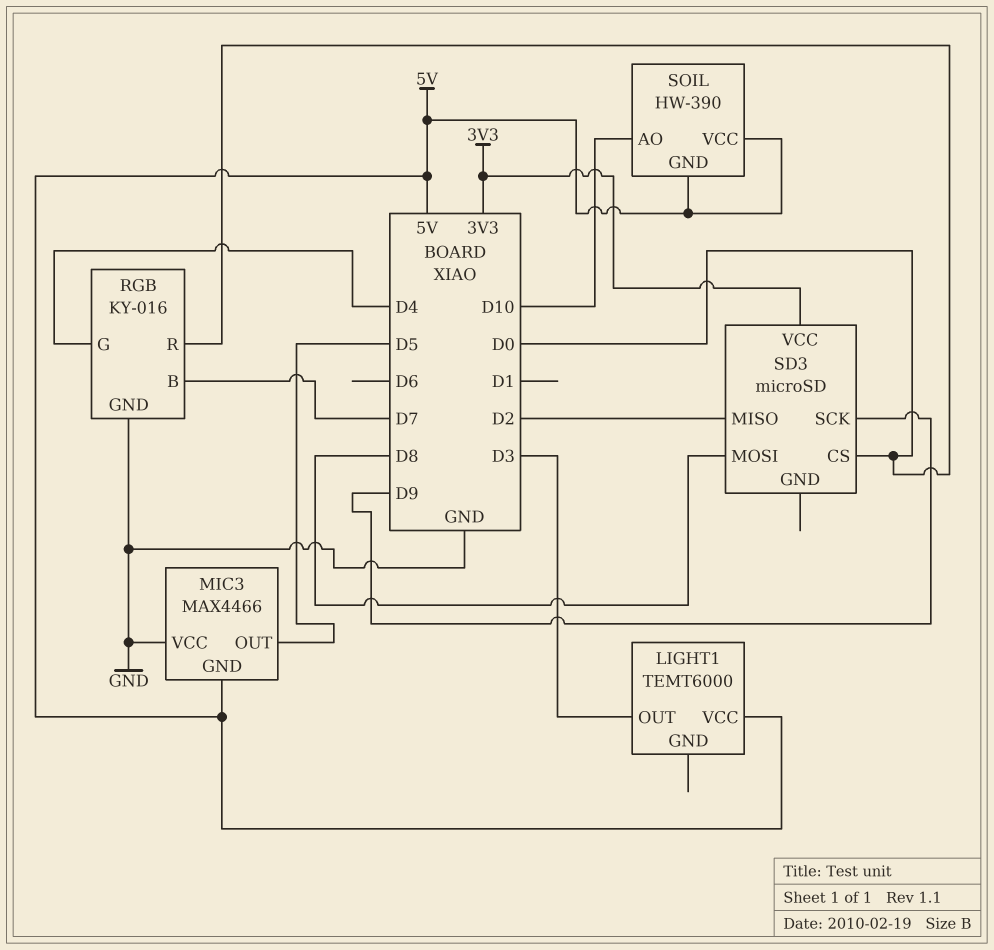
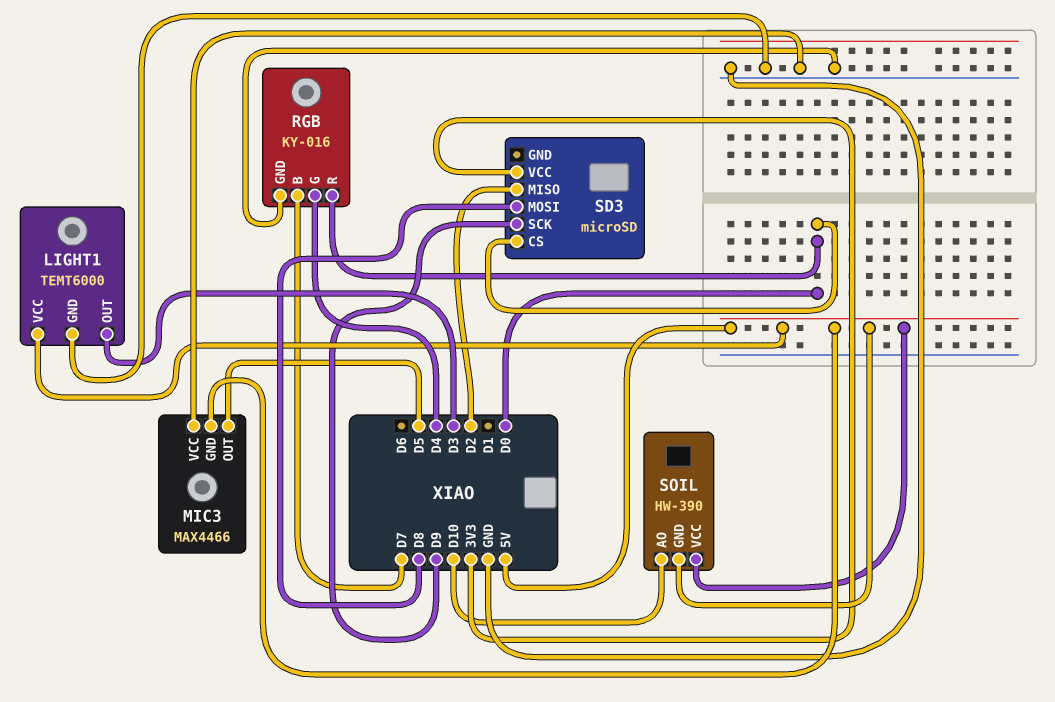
LIGHT1 pin GND: none -> GND

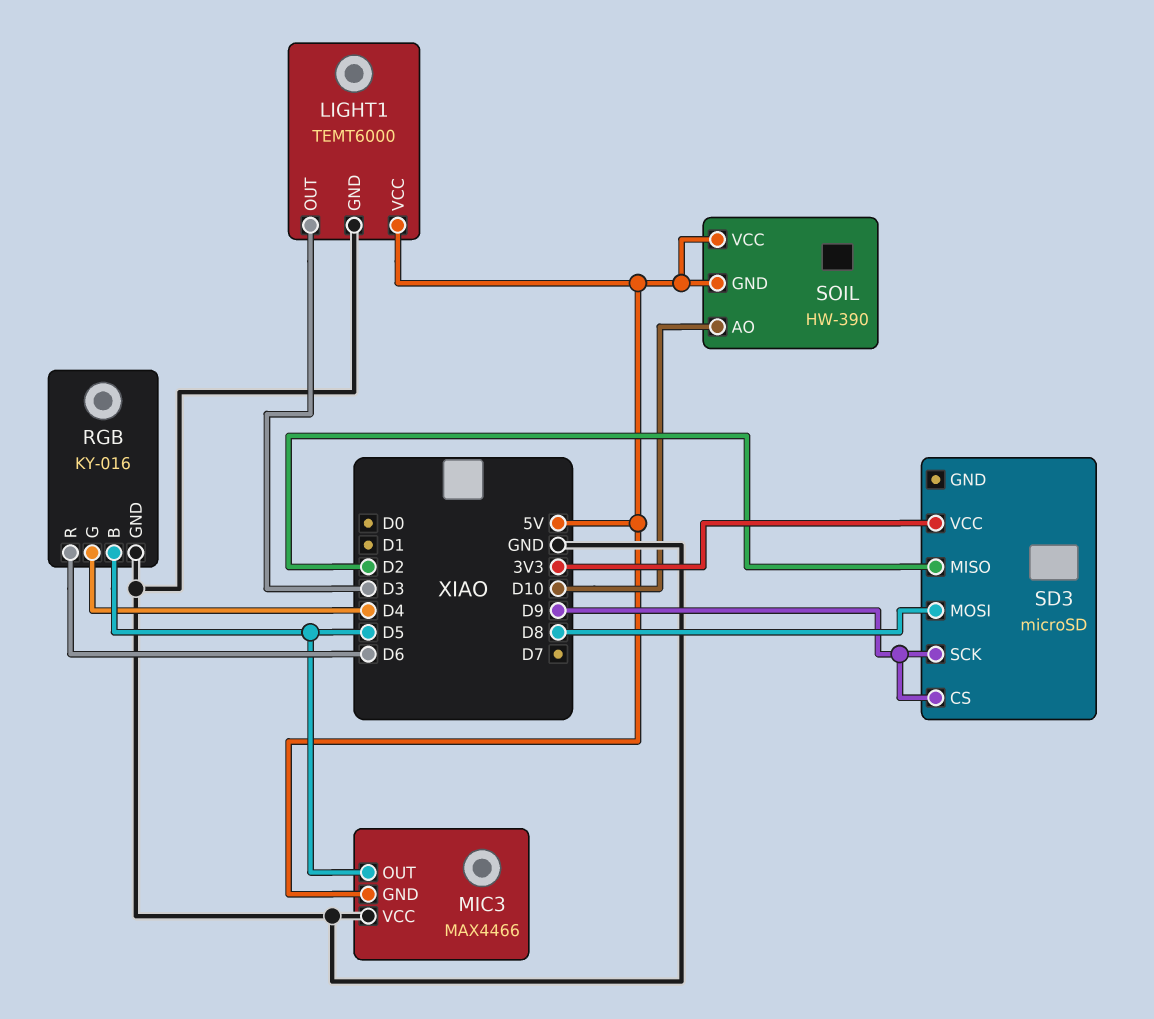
RGB pin B: D7 -> D5
RGB pin R: D0 -> D6
SD3 pin CS: D0 -> D9

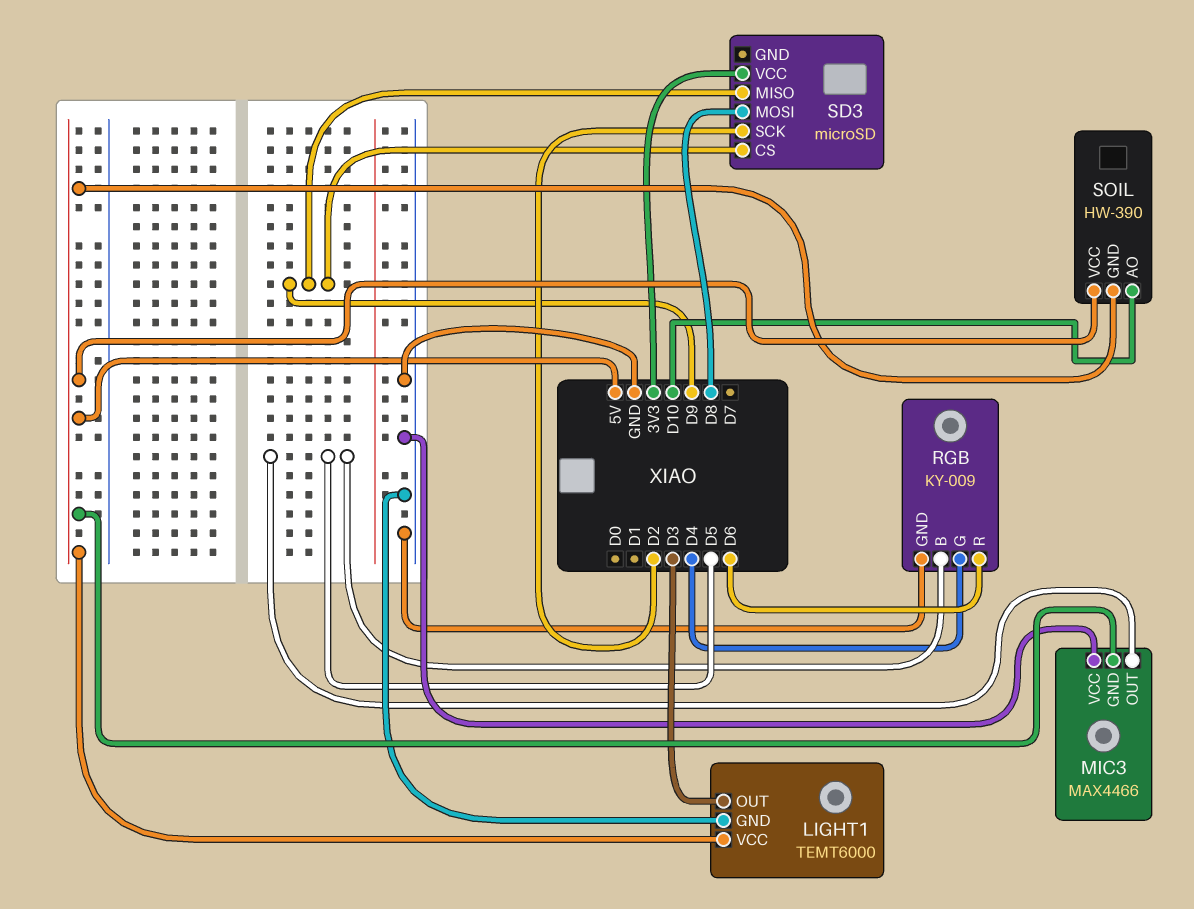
RGB: KY-016 -> KY-009
SD3 pin MISO: D2 -> D9
SD3 pin SCK: D9 -> D2

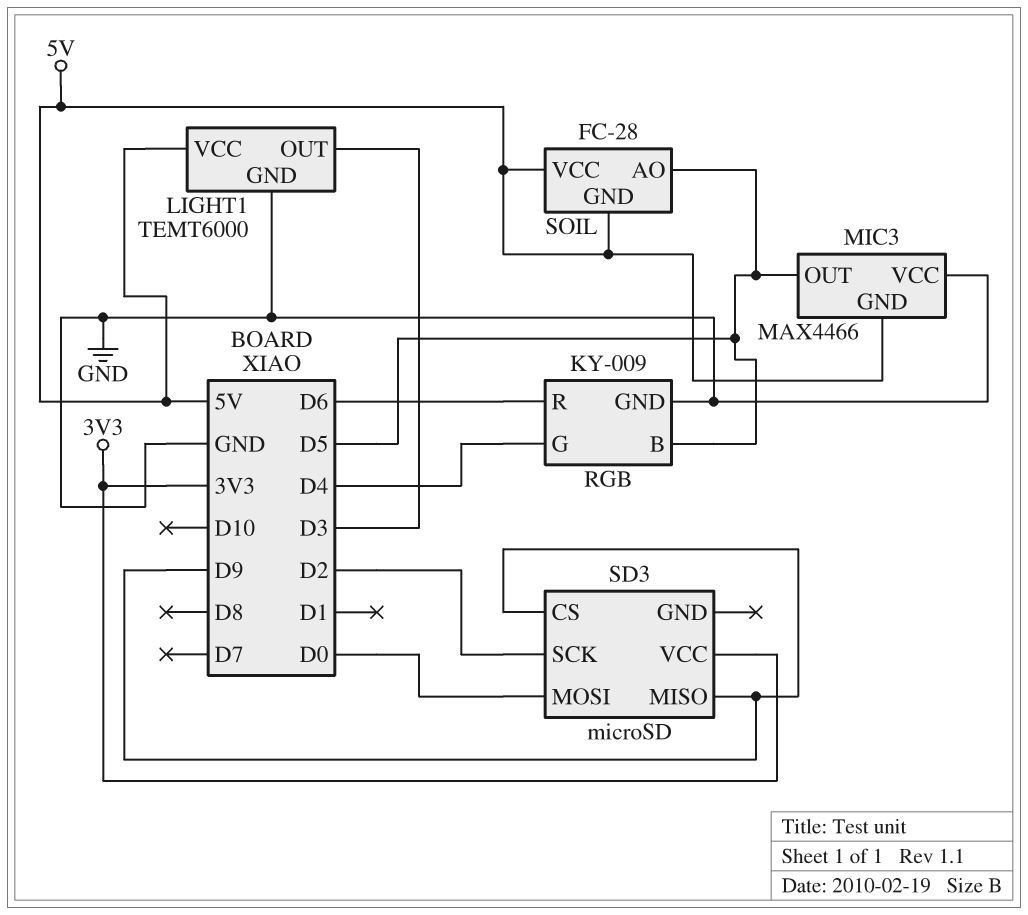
SD3 pin MOSI: D8 -> D0
SOIL: HW-390 -> FC-28
SOIL pin AO: D10 -> D5

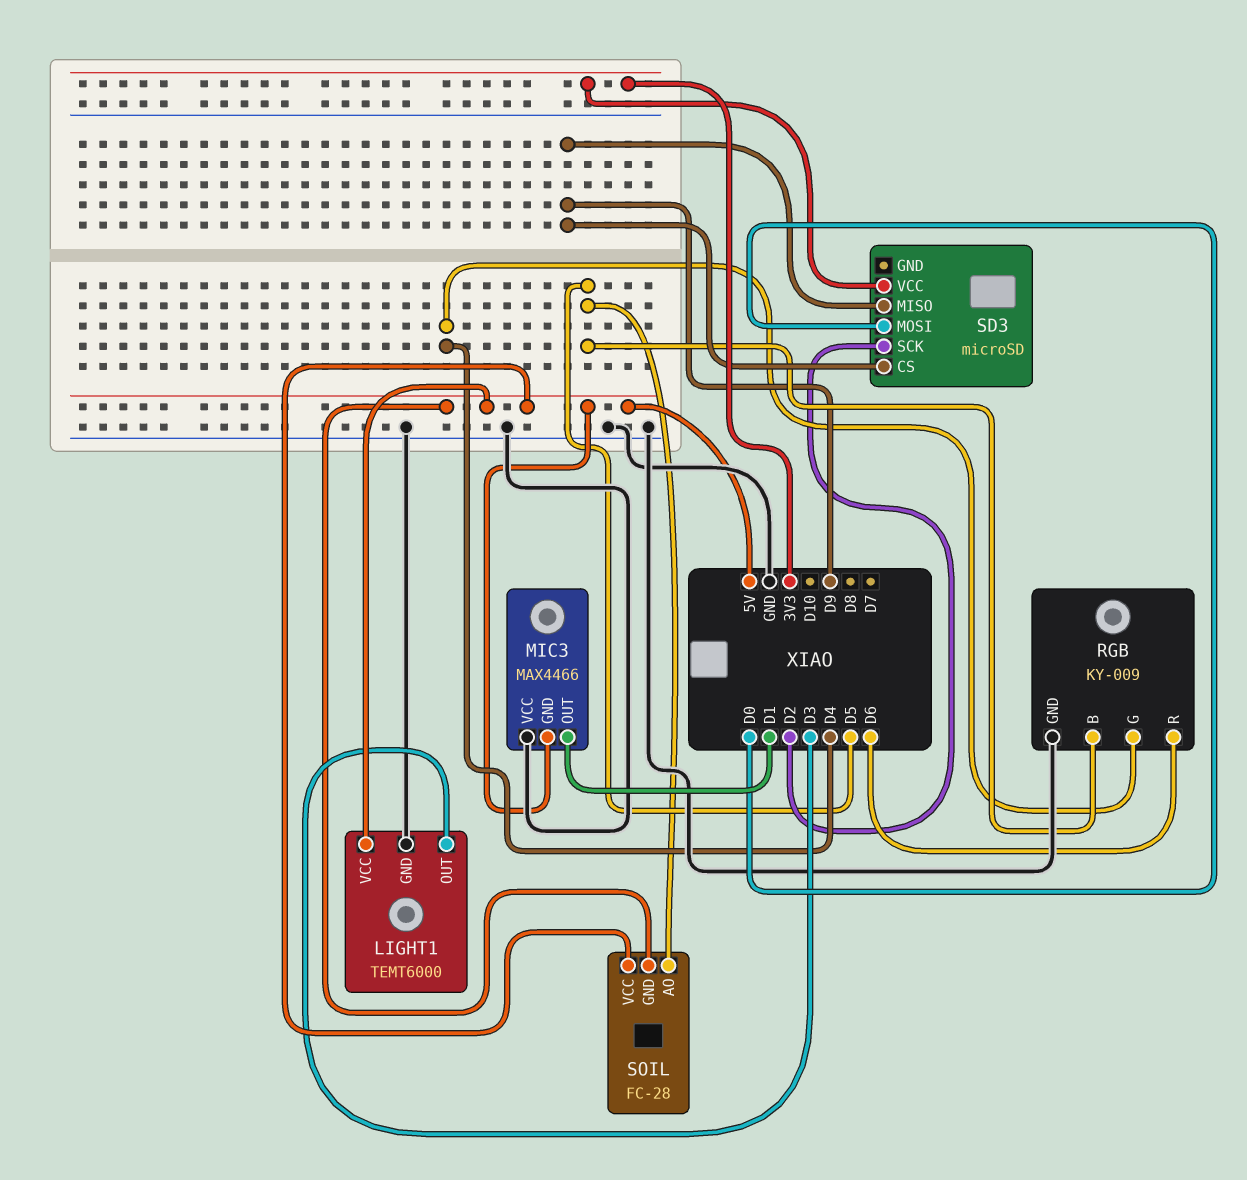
MIC3 pin OUT: D5 -> D1

